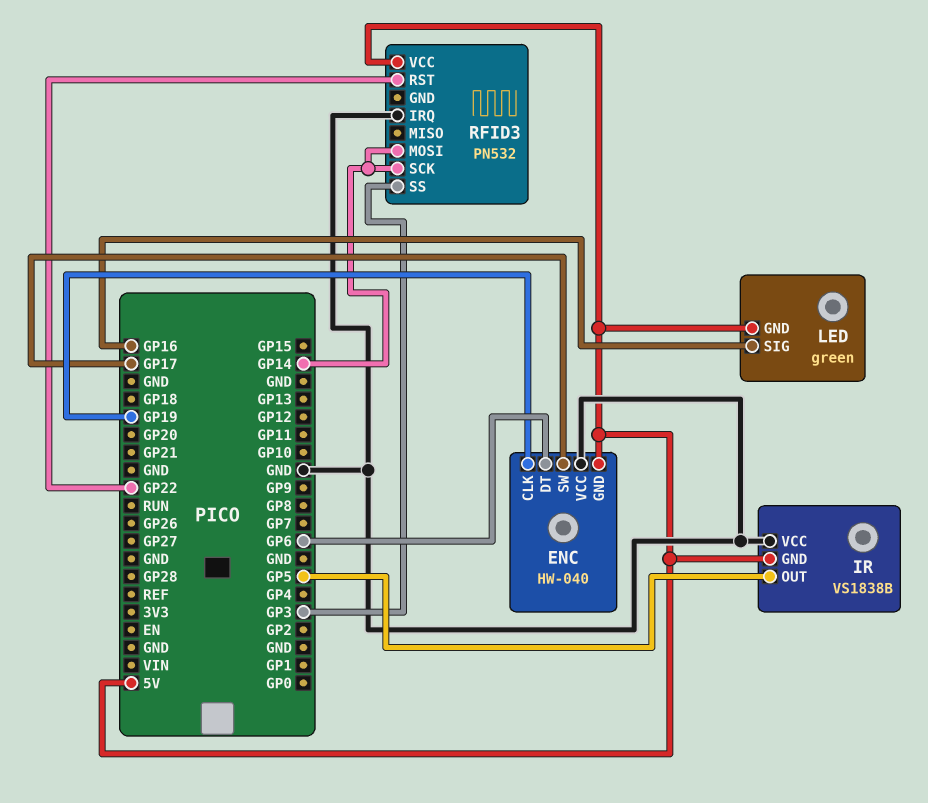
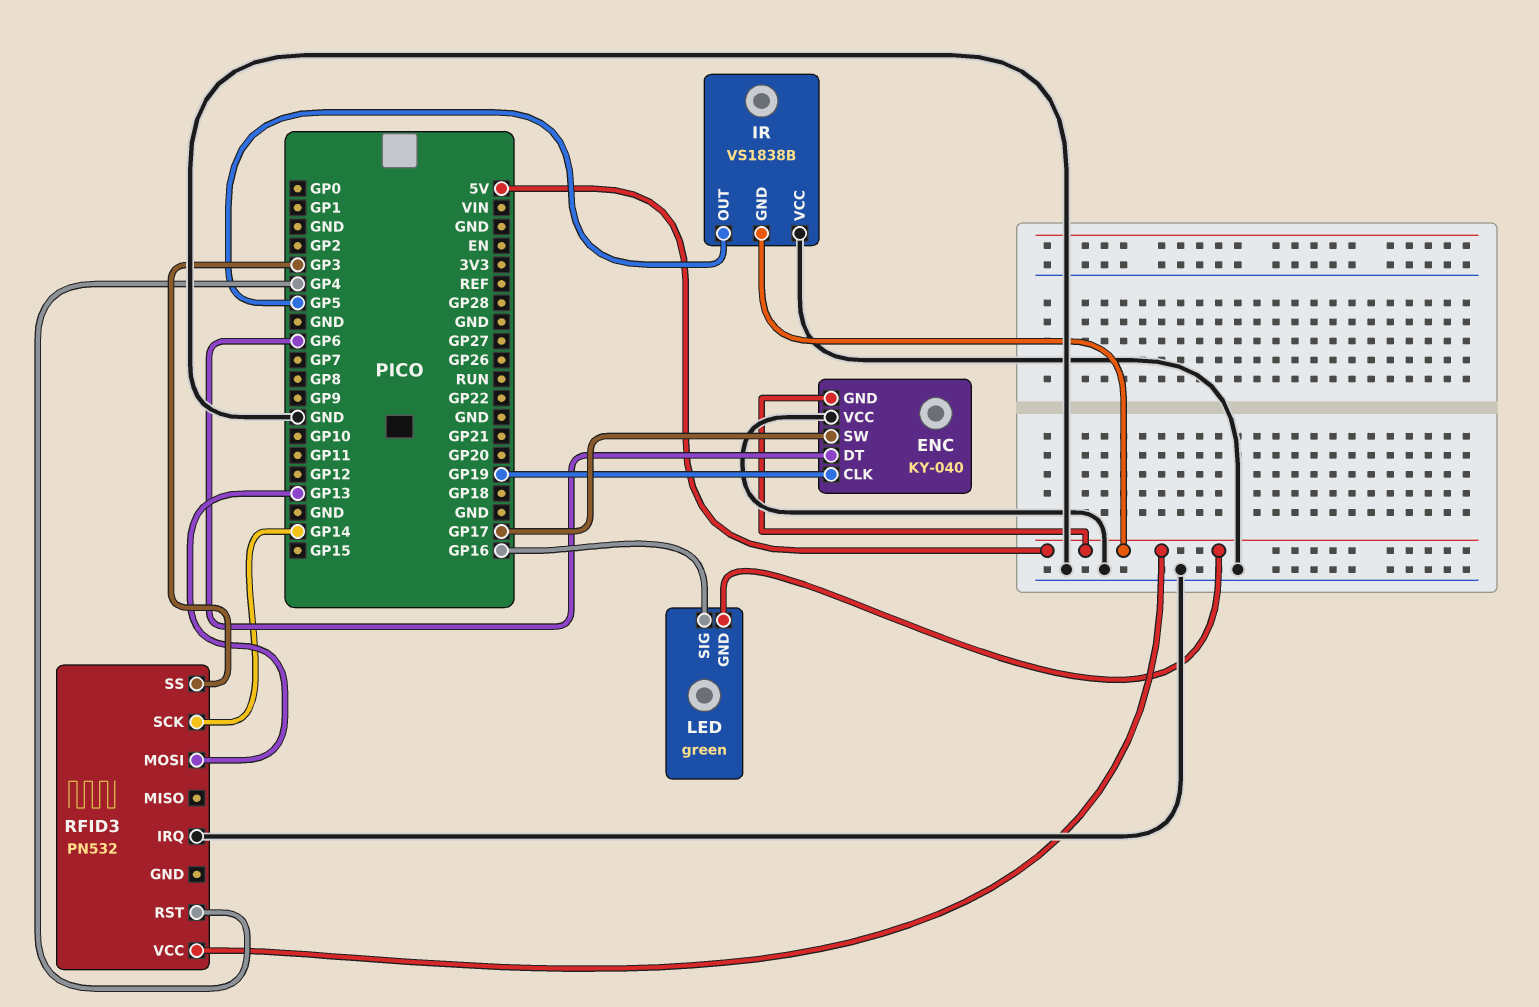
ENC: HW-040 -> KY-040
RFID3 pin MOSI: GP14 -> GP13
RFID3 pin RST: GP22 -> GP4

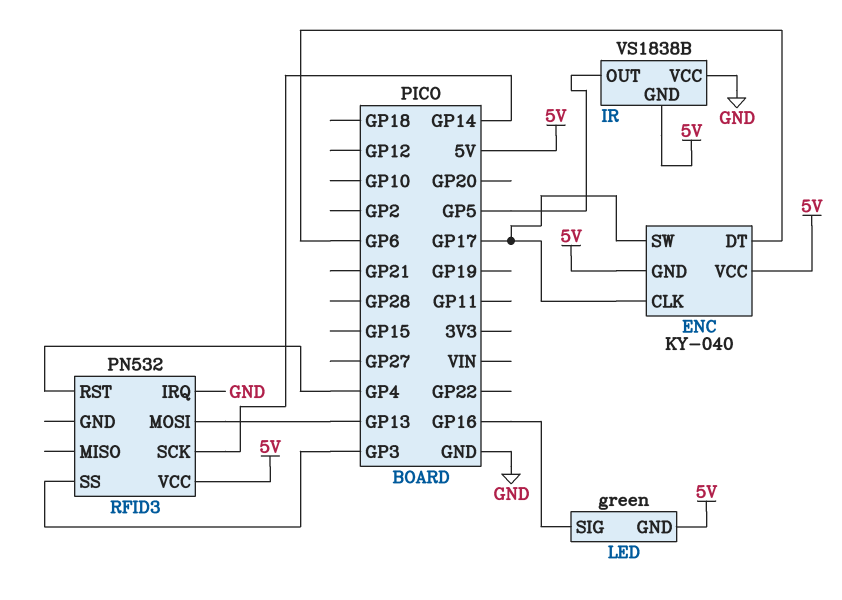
ENC pin CLK: GP19 -> GP17
ENC pin VCC: GND -> 5V

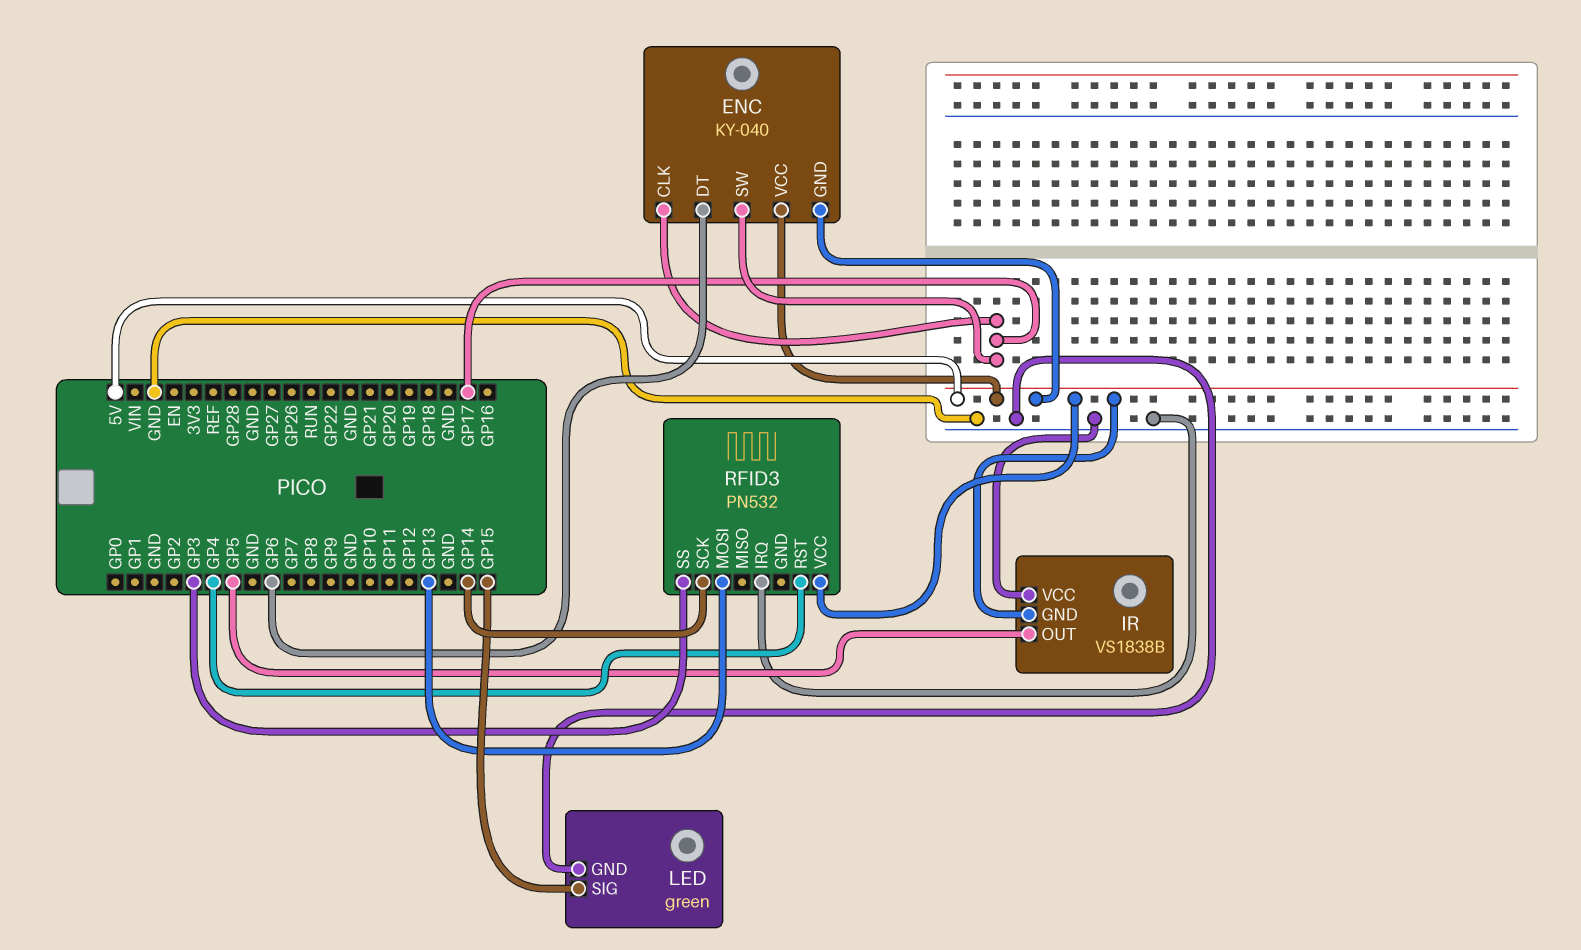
LED pin GND: 5V -> GND
LED pin SIG: GP16 -> GP15

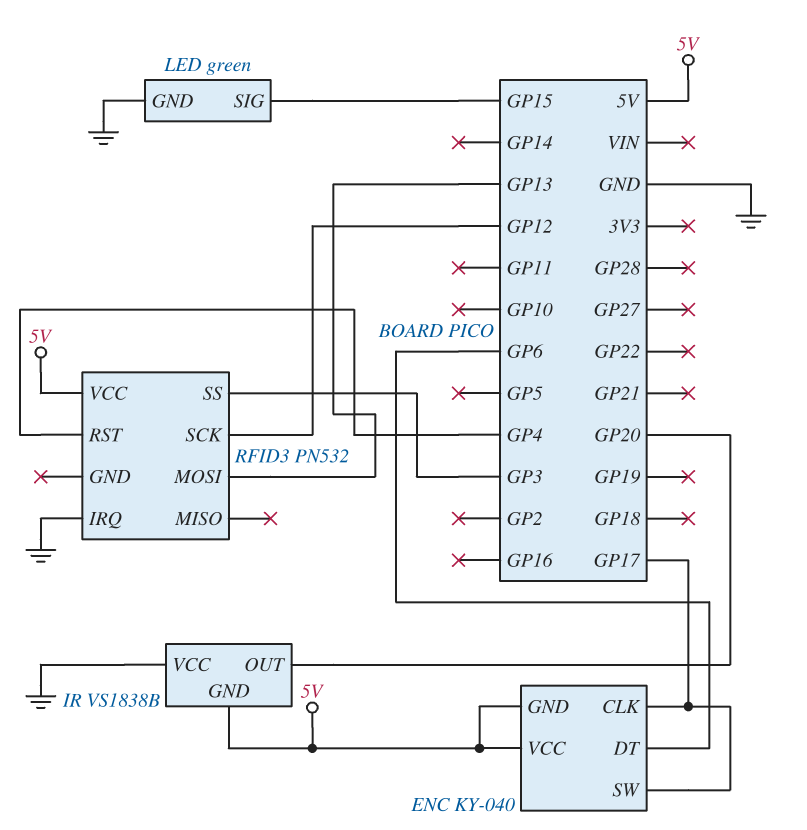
IR pin OUT: GP5 -> GP20
RFID3 pin SCK: GP14 -> GP12

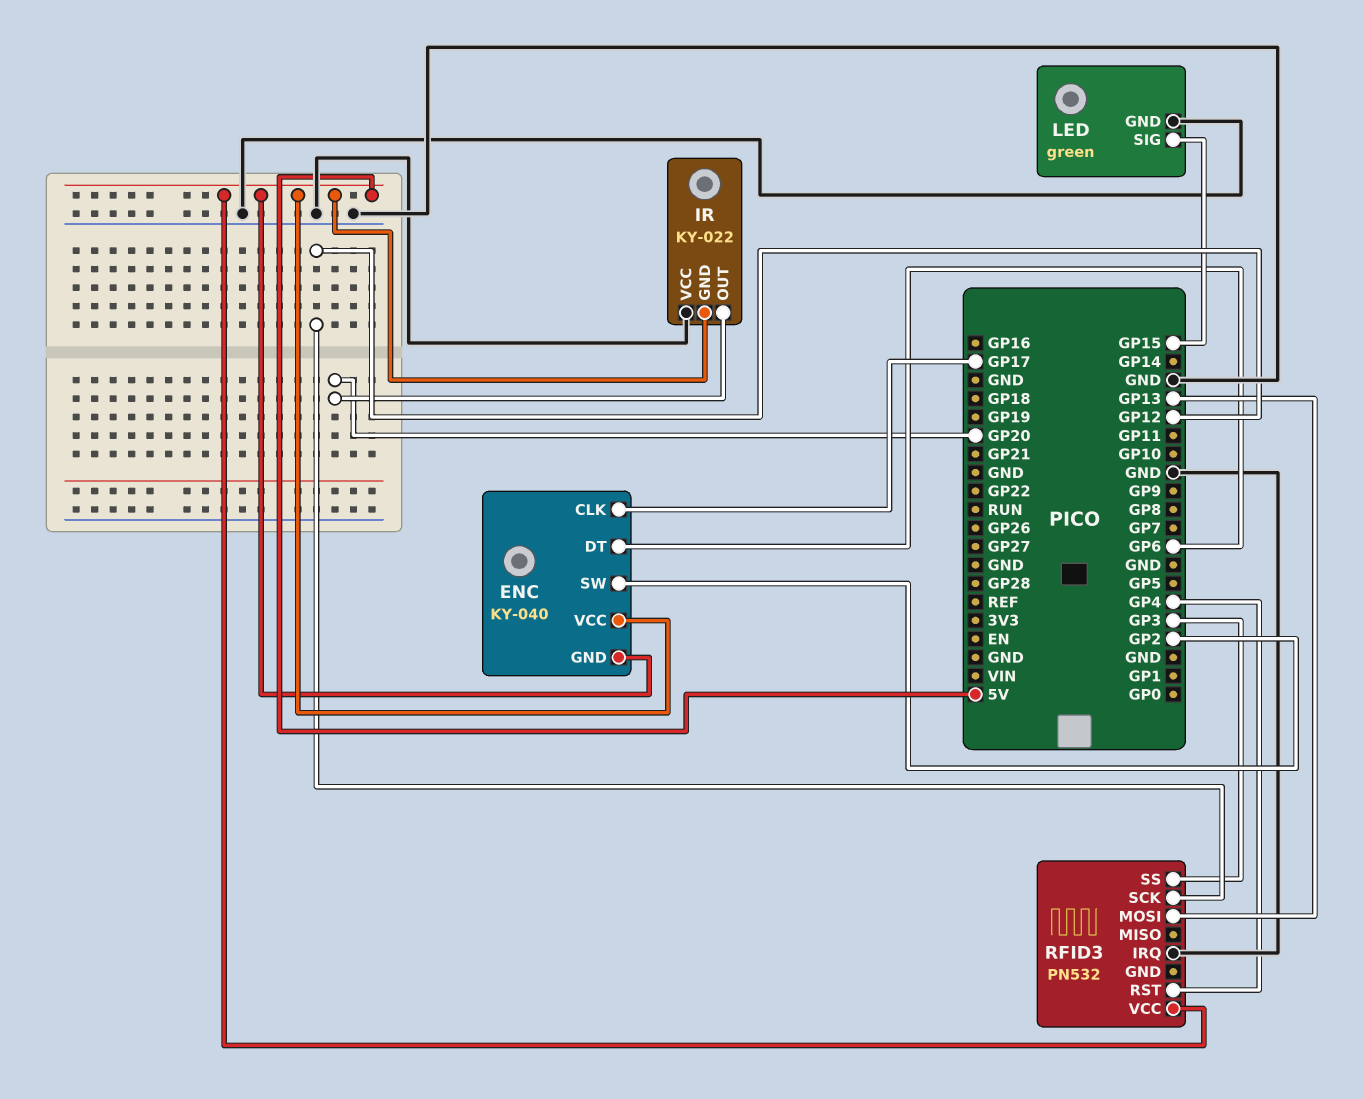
ENC pin SW: GP17 -> GP2
IR: VS1838B -> KY-022

